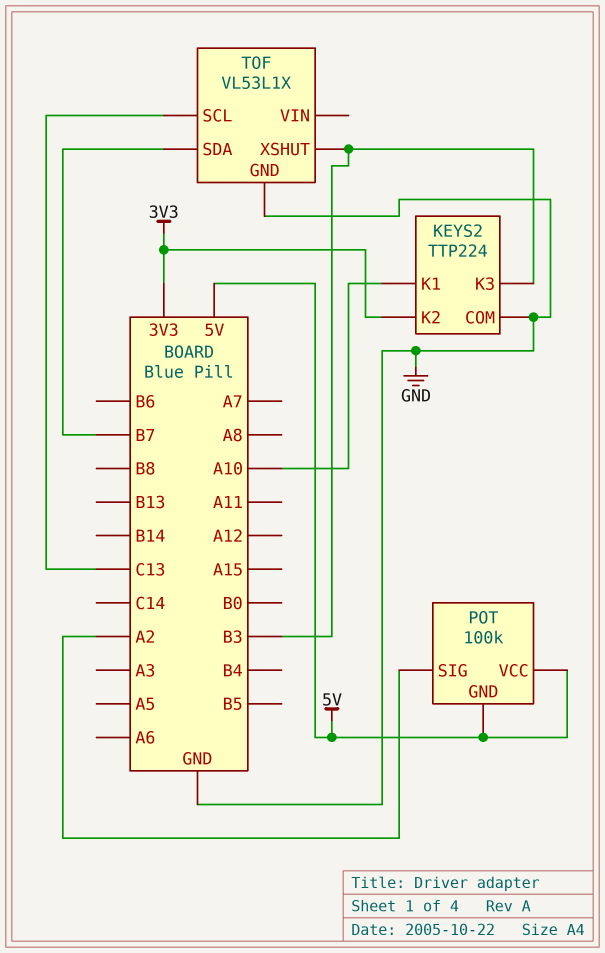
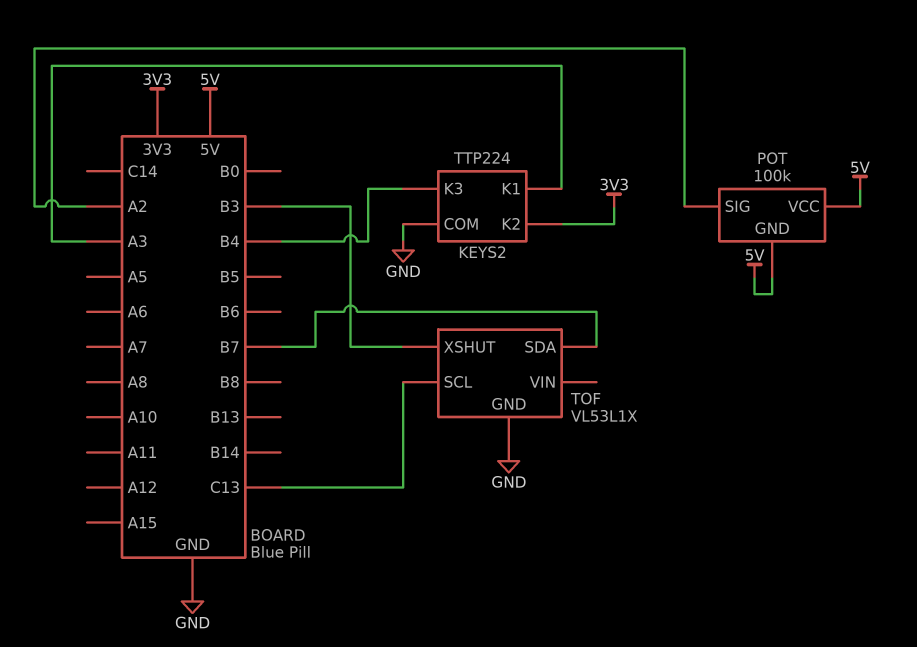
KEYS2 pin K1: A10 -> A3
KEYS2 pin K3: B3 -> B4

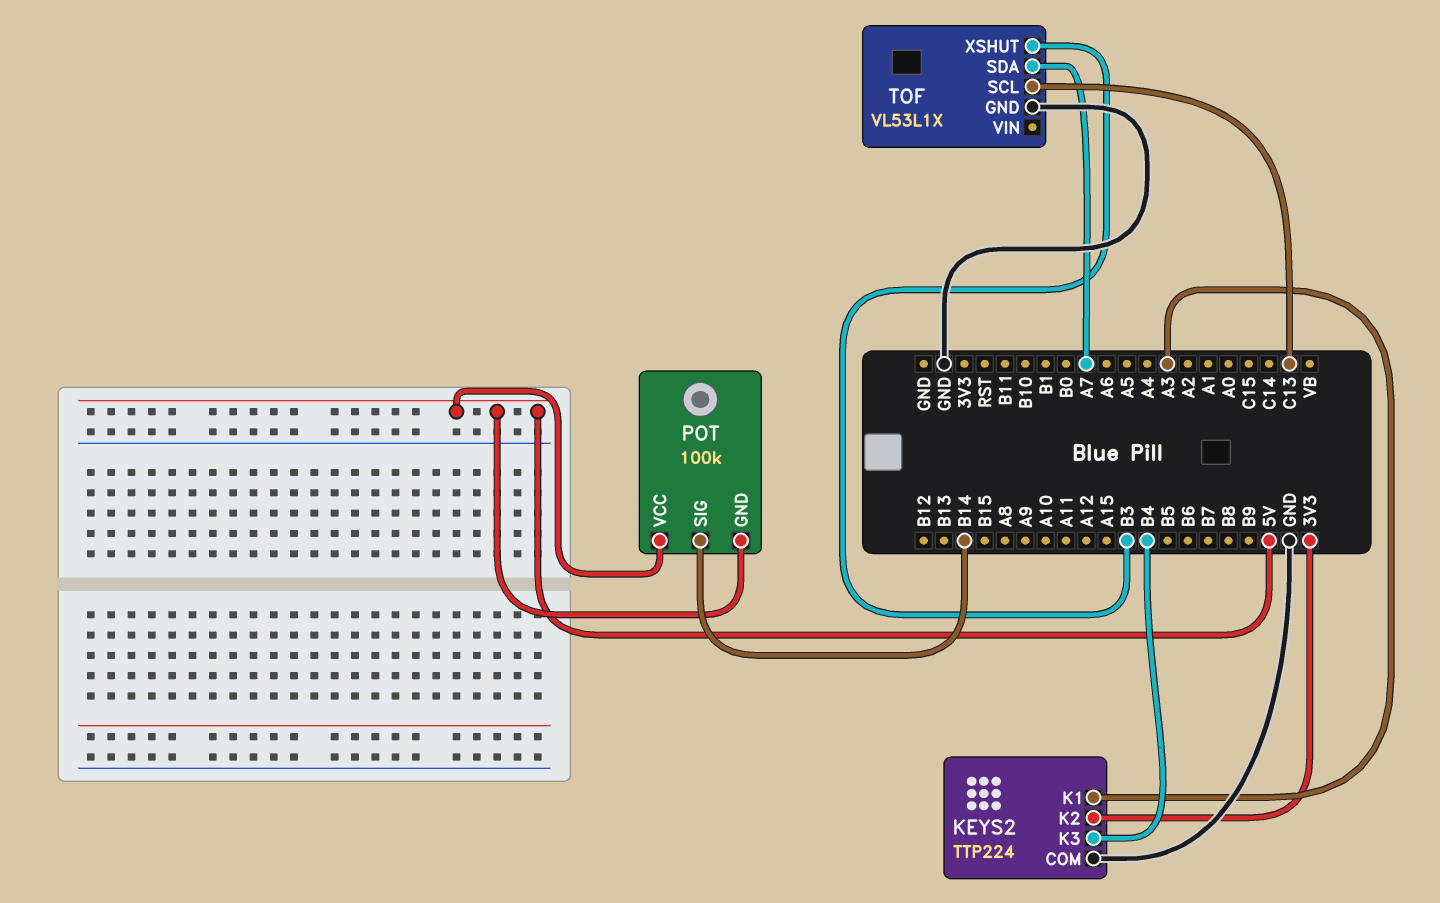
POT pin SIG: A2 -> B14
TOF pin SDA: B7 -> A7

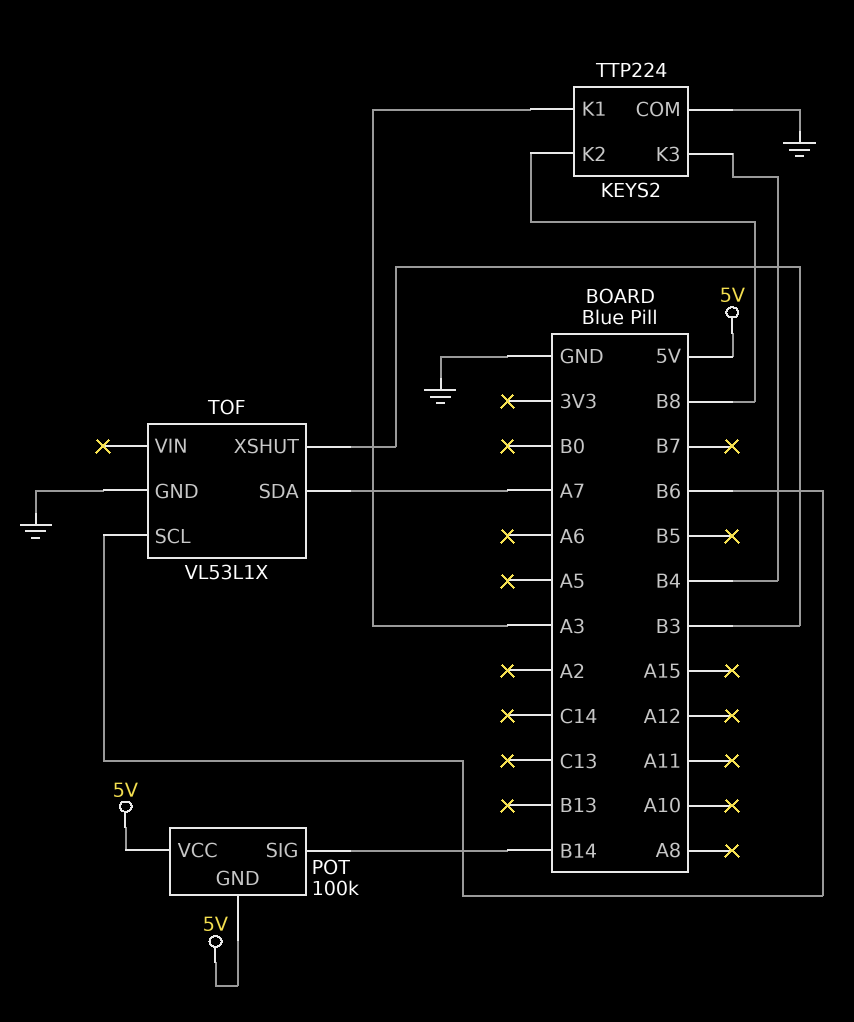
KEYS2 pin K2: 3V3 -> B8
TOF pin SCL: C13 -> B6

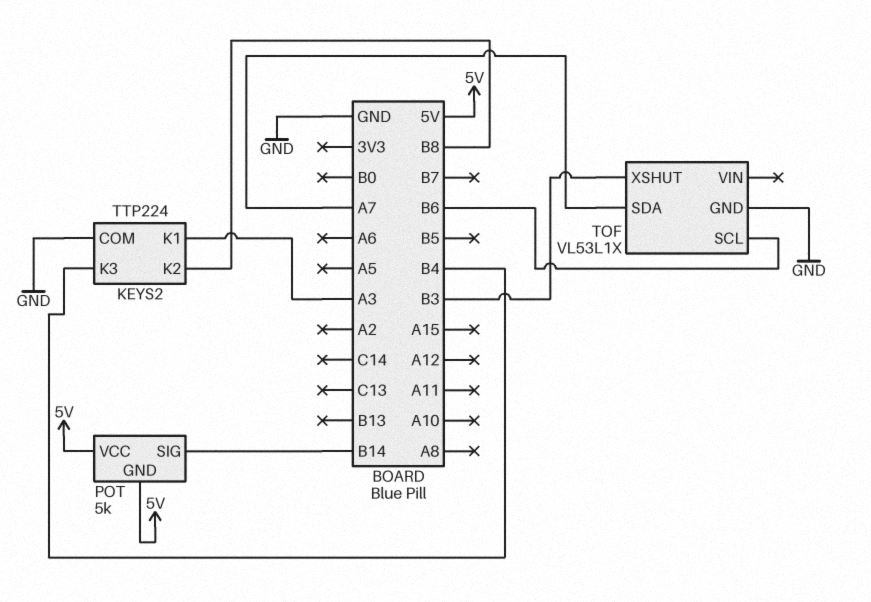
POT: 100k -> 5k

